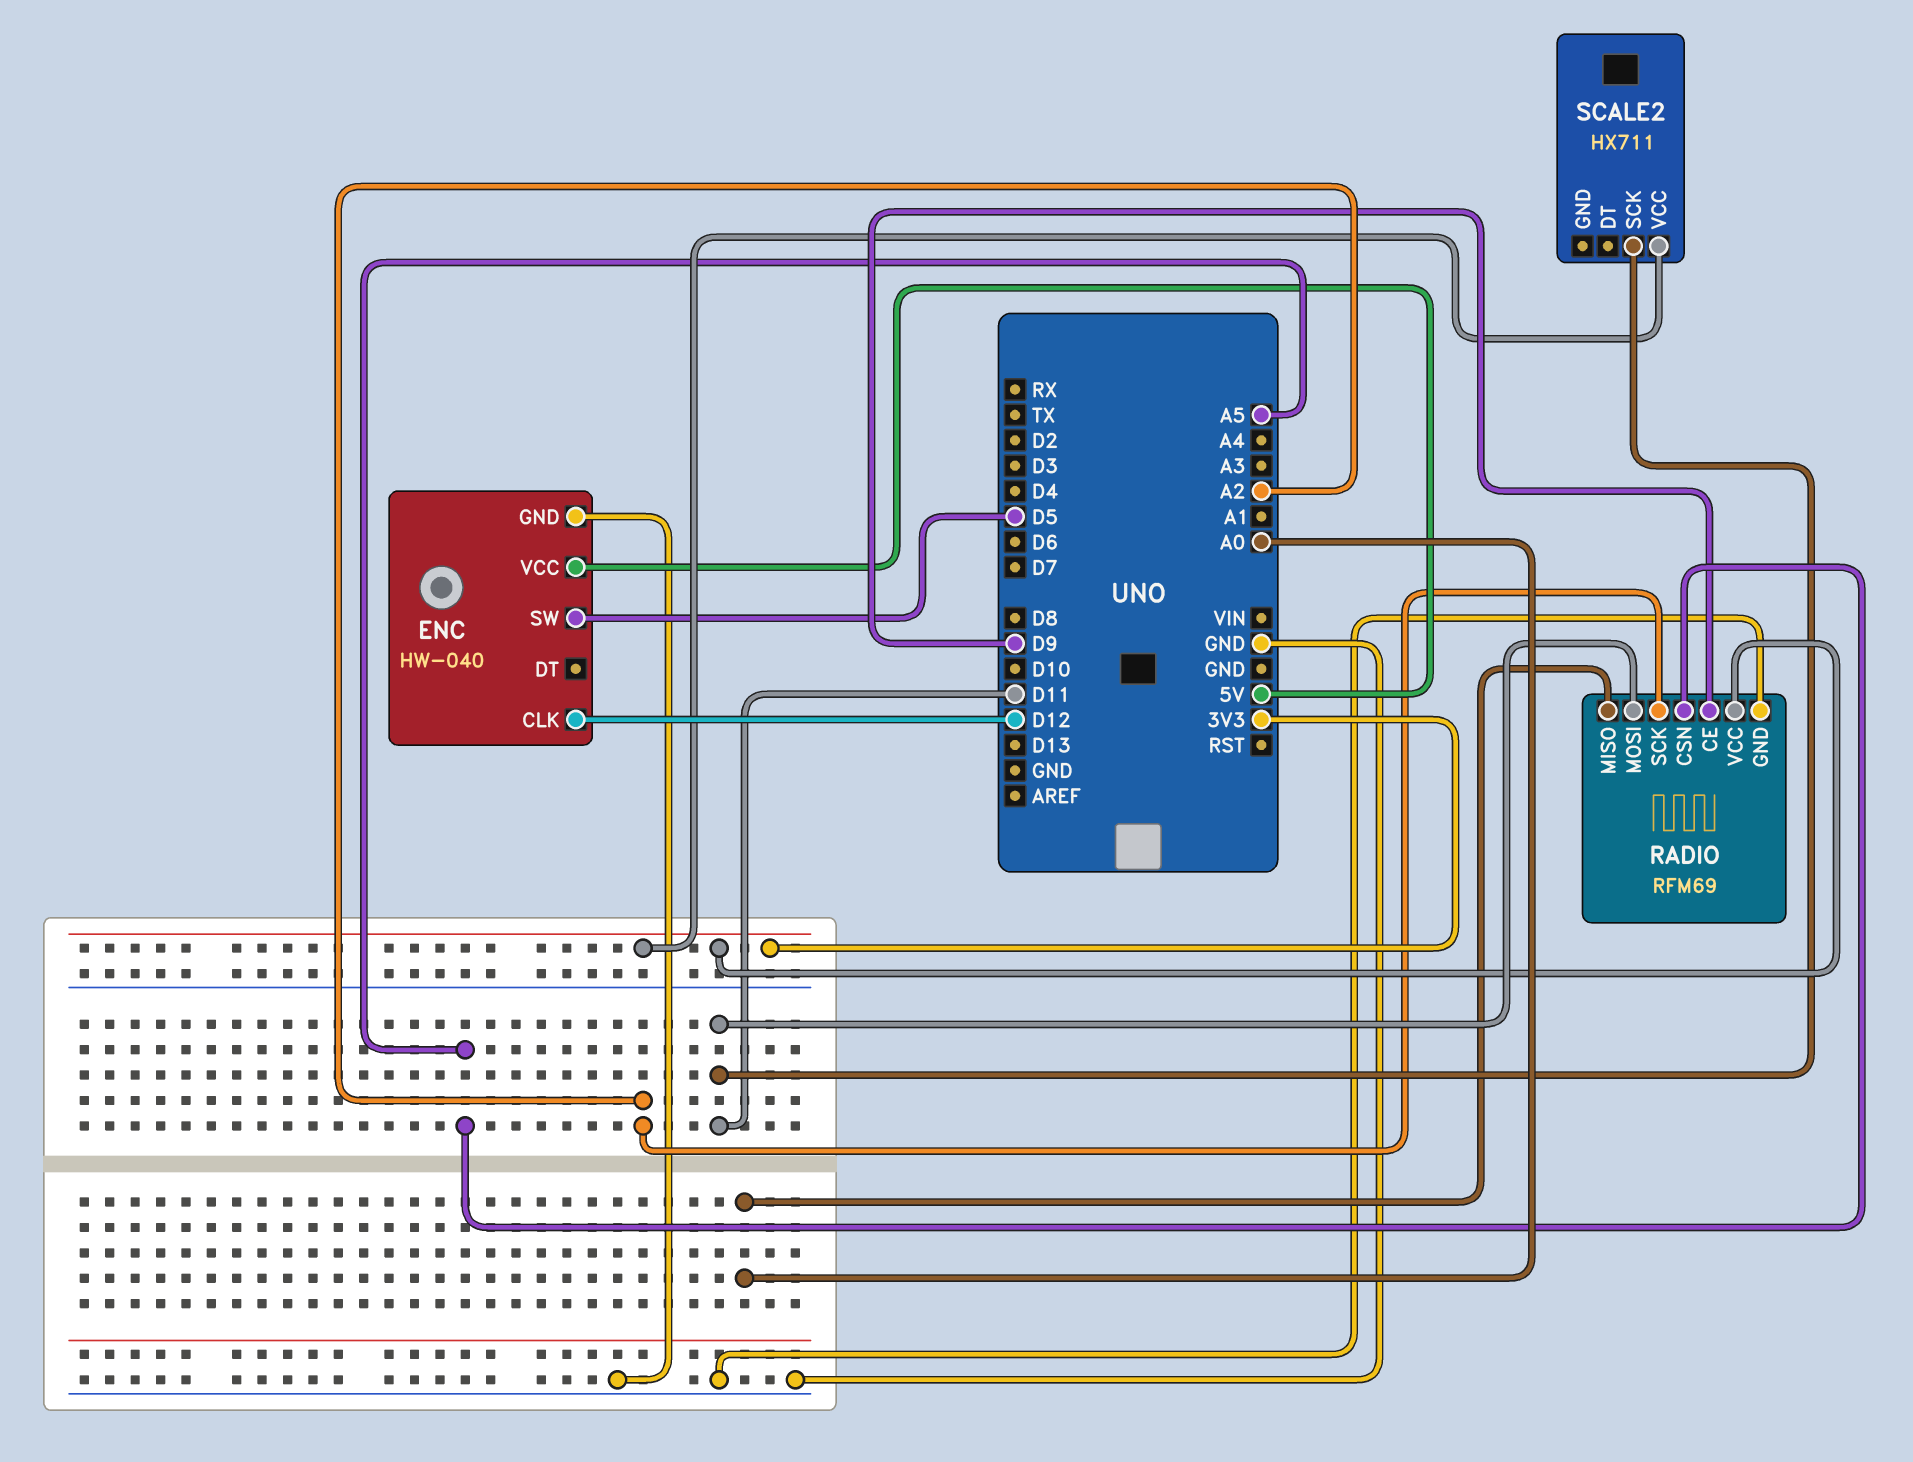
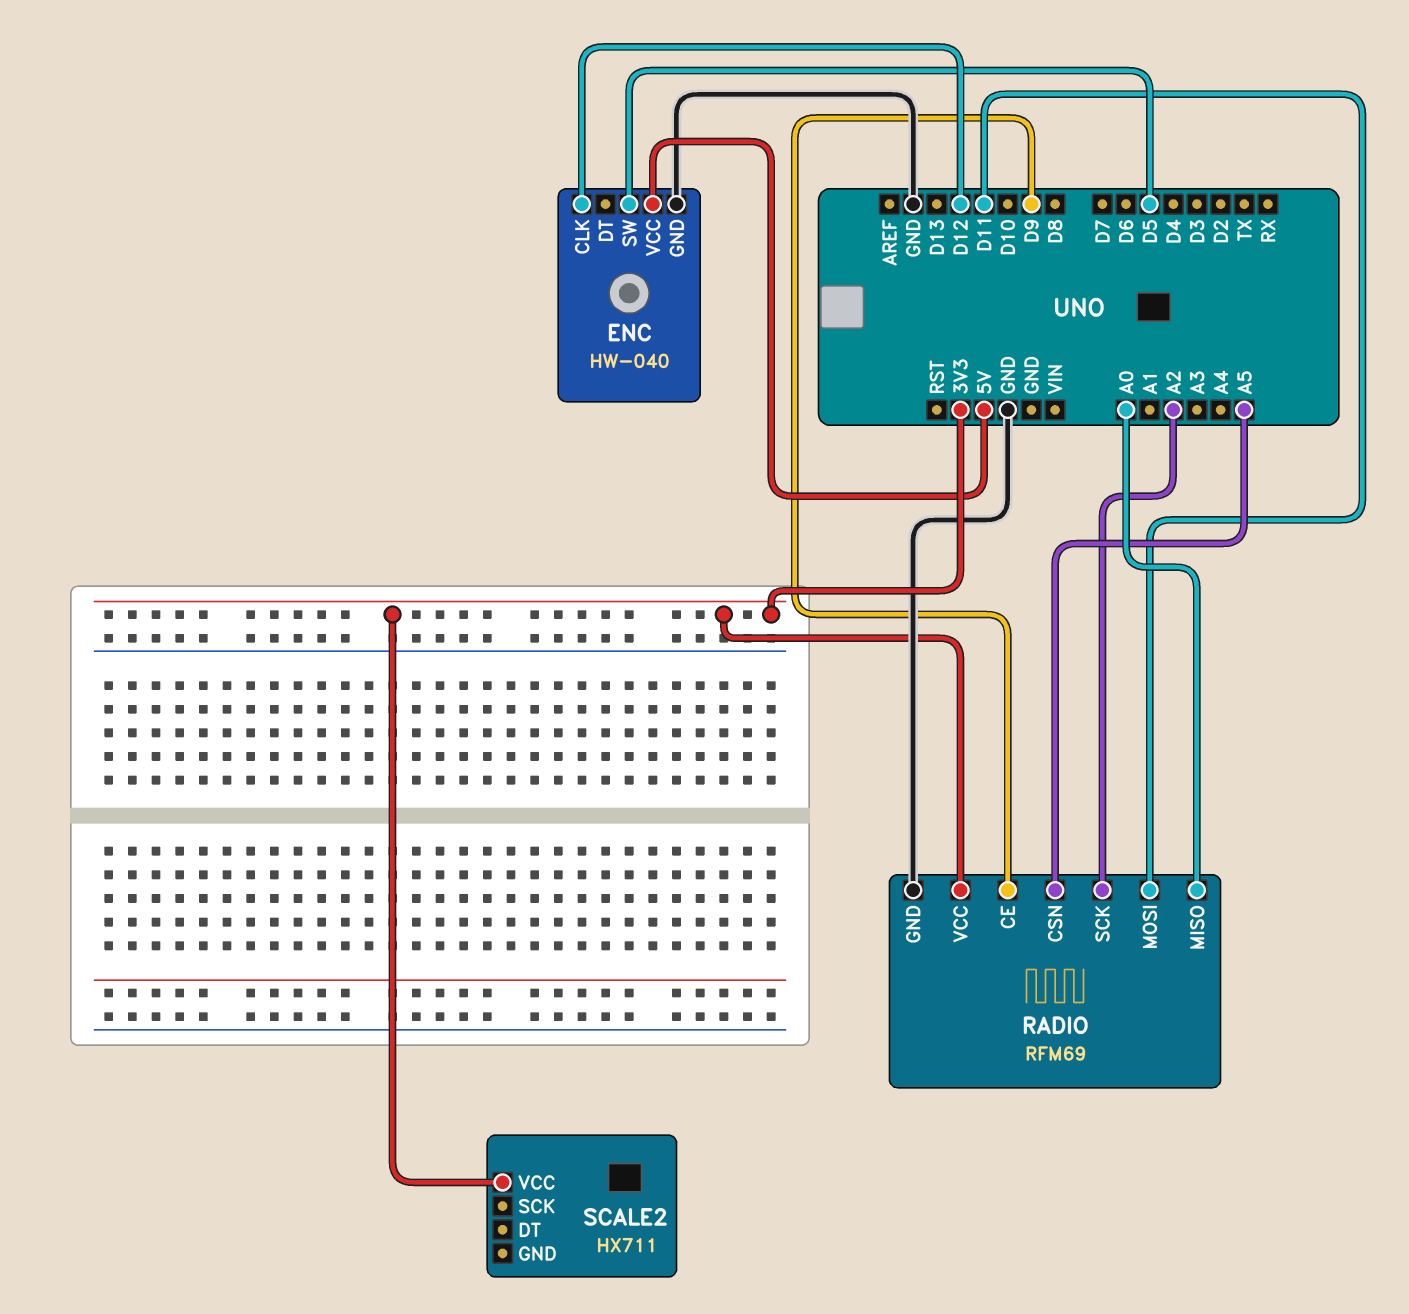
SCALE2 pin SCK: D11 -> none

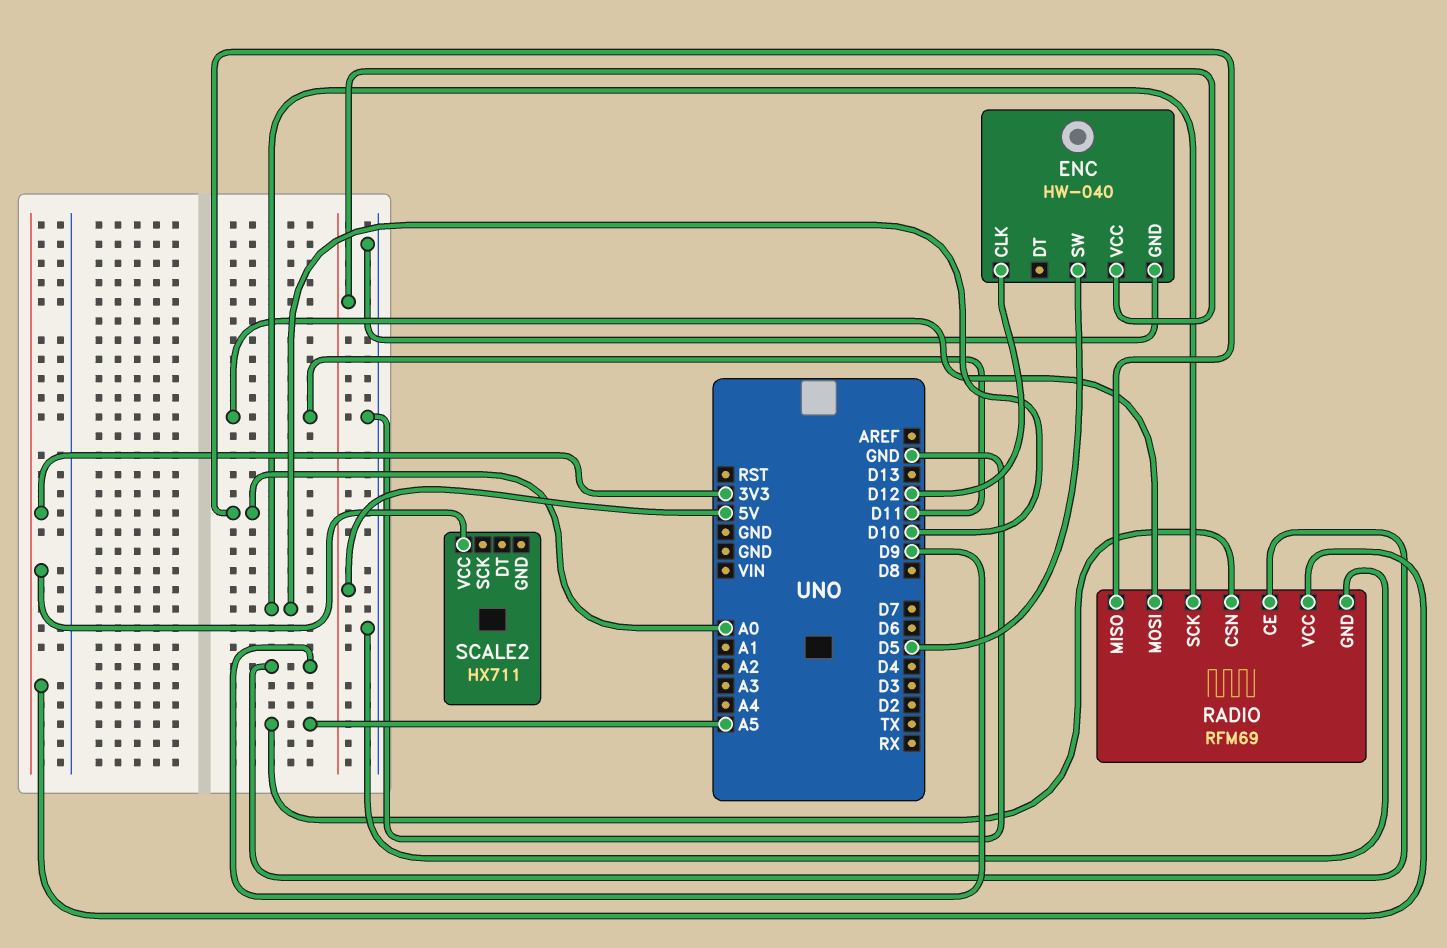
RADIO pin SCK: A2 -> D10

